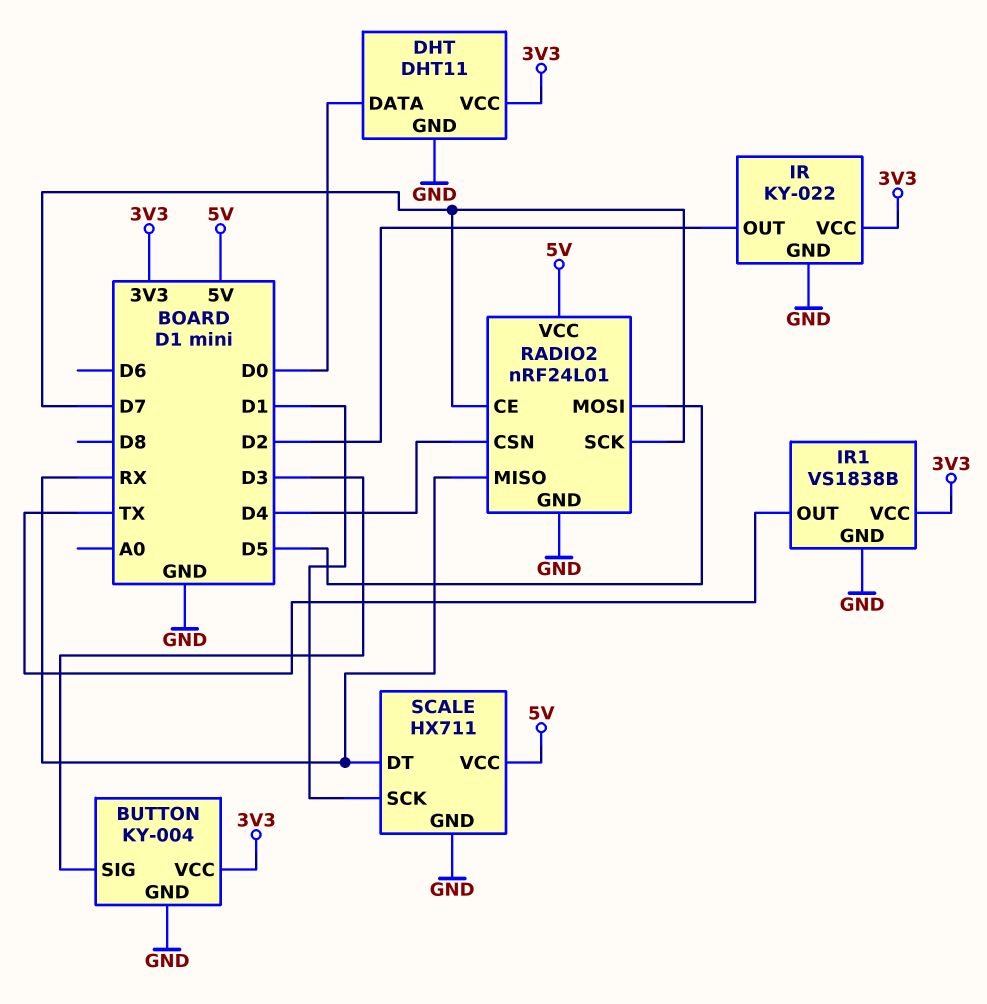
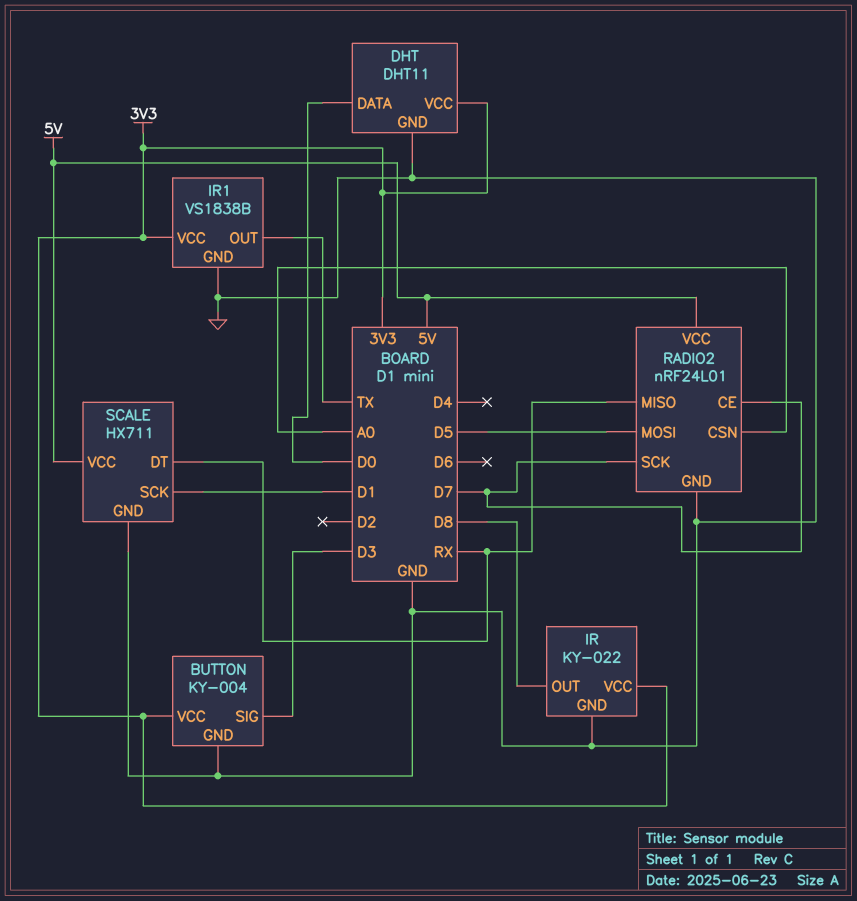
IR pin OUT: D2 -> D8
RADIO2 pin CSN: D4 -> A0

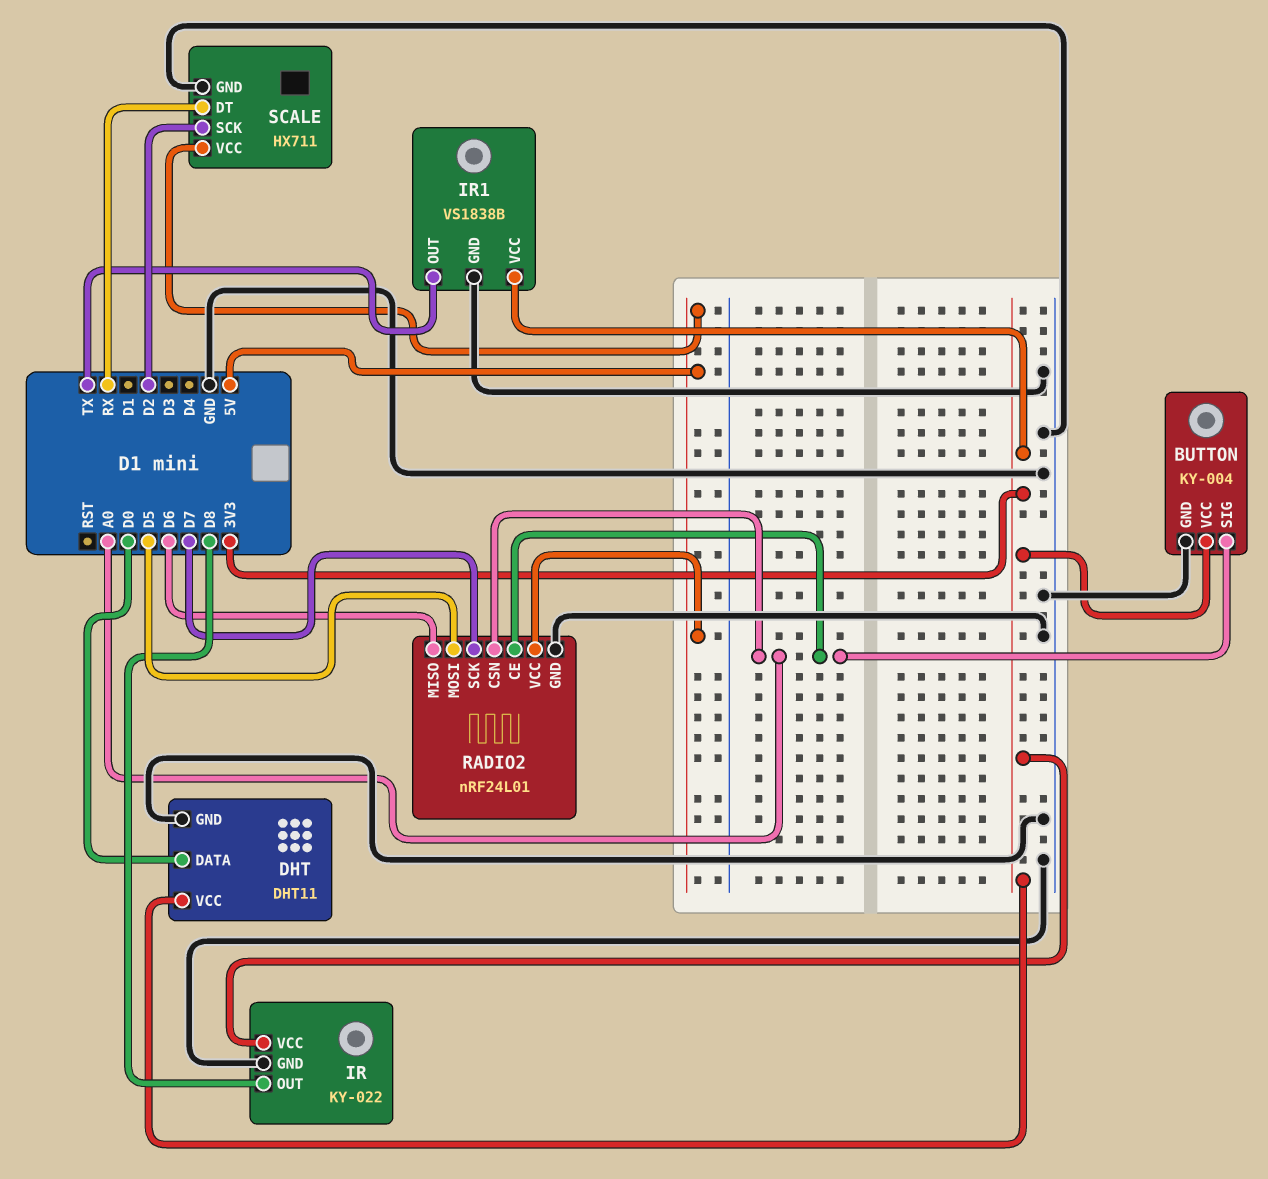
BUTTON pin SIG: D3 -> A0
RADIO2 pin CE: D7 -> A0
RADIO2 pin MISO: RX -> D6
SCALE pin SCK: D1 -> D2

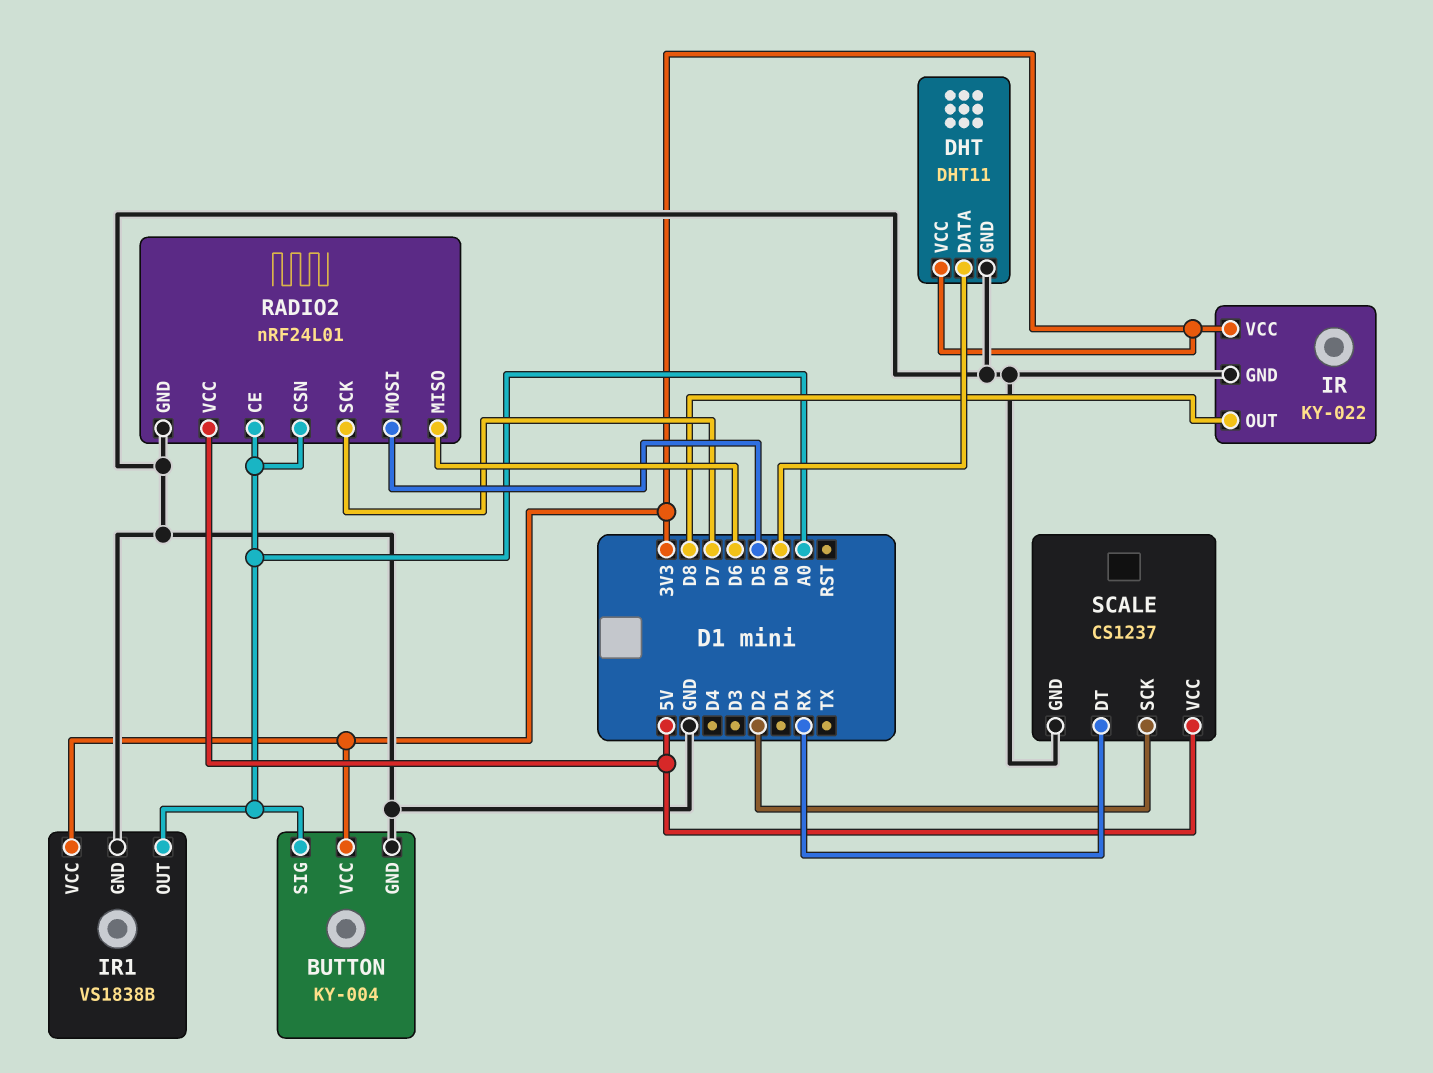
IR1 pin OUT: TX -> A0
SCALE: HX711 -> CS1237

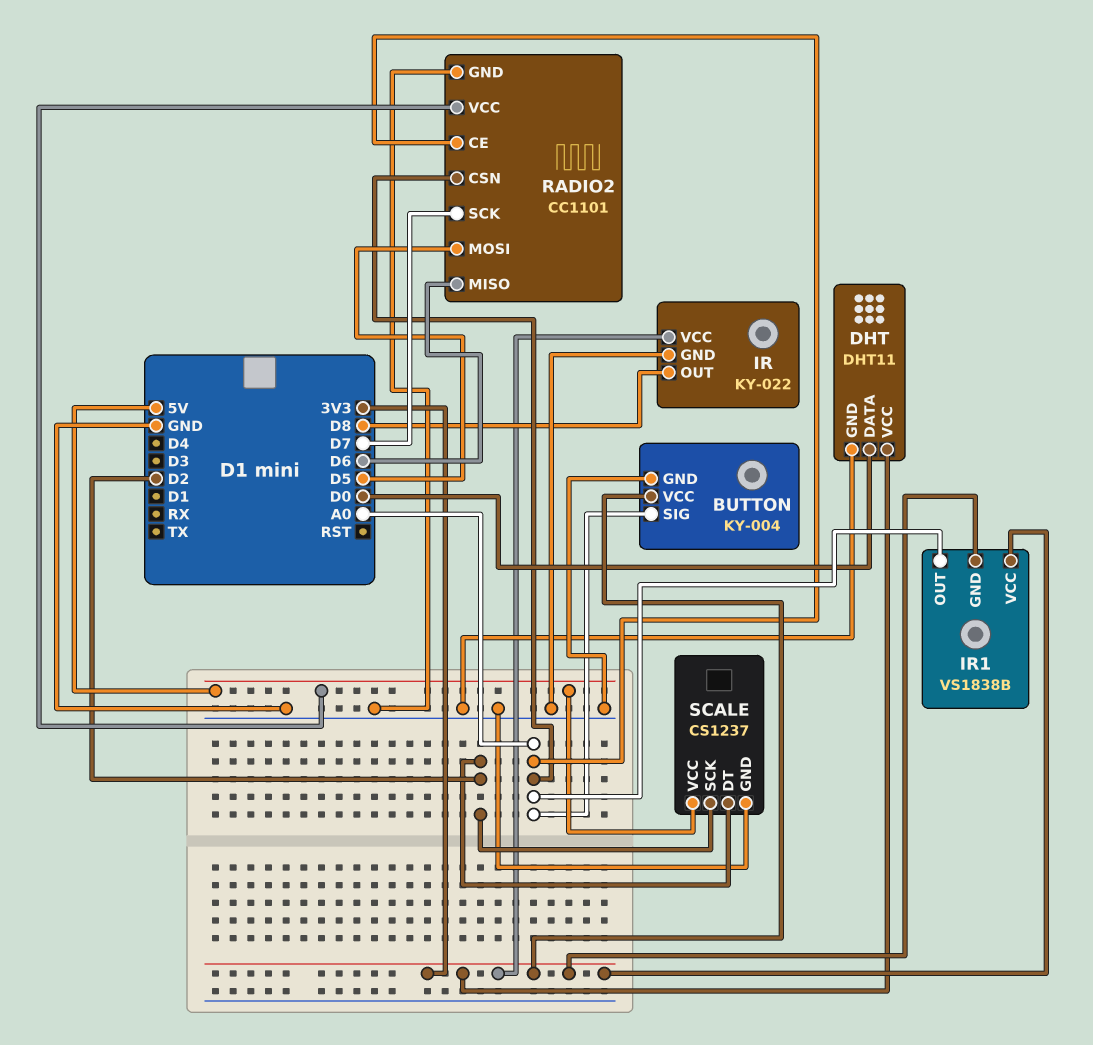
IR1 pin GND: GND -> 3V3
RADIO2: nRF24L01 -> CC1101
SCALE pin DT: RX -> D2

